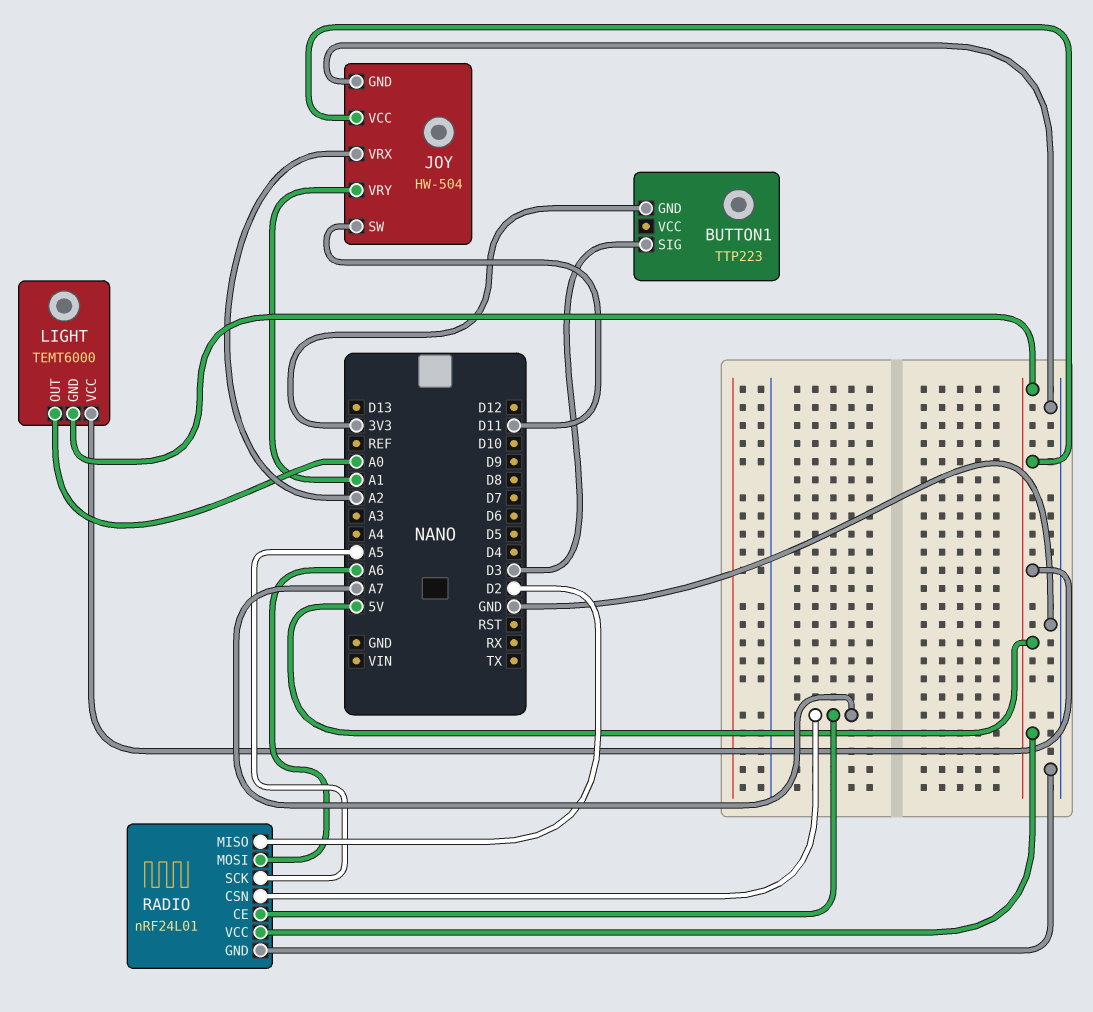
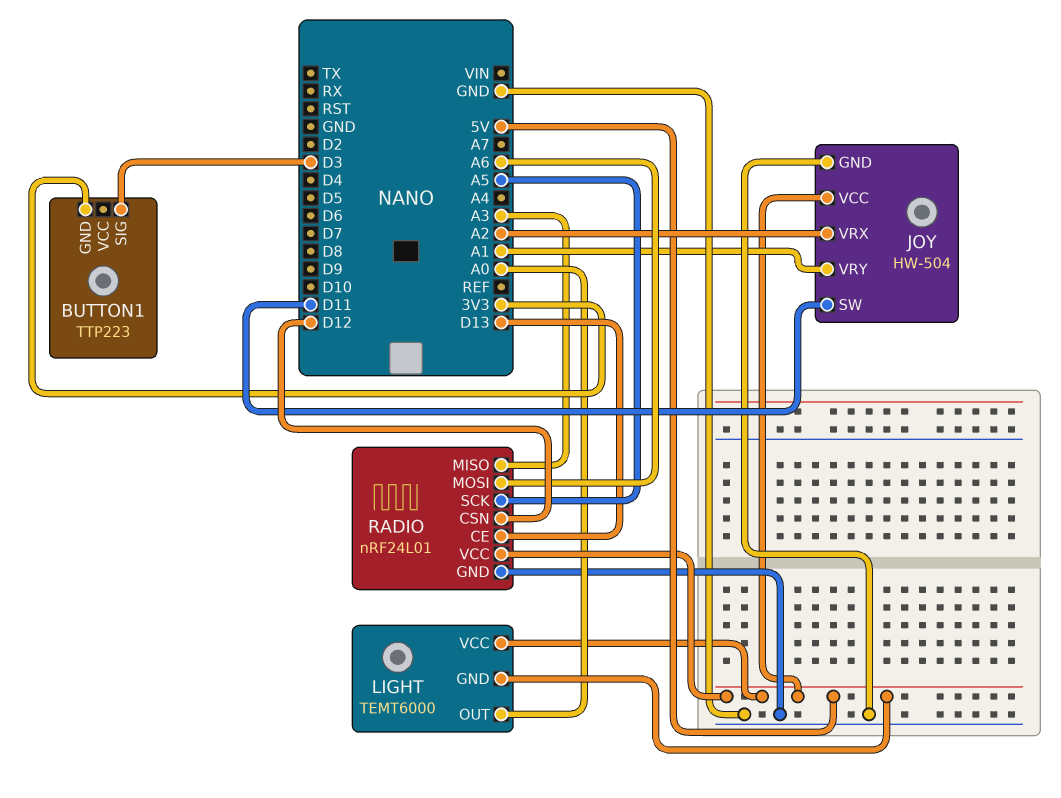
RADIO pin CE: A7 -> D13
RADIO pin CSN: A7 -> D12
RADIO pin MISO: D2 -> A3

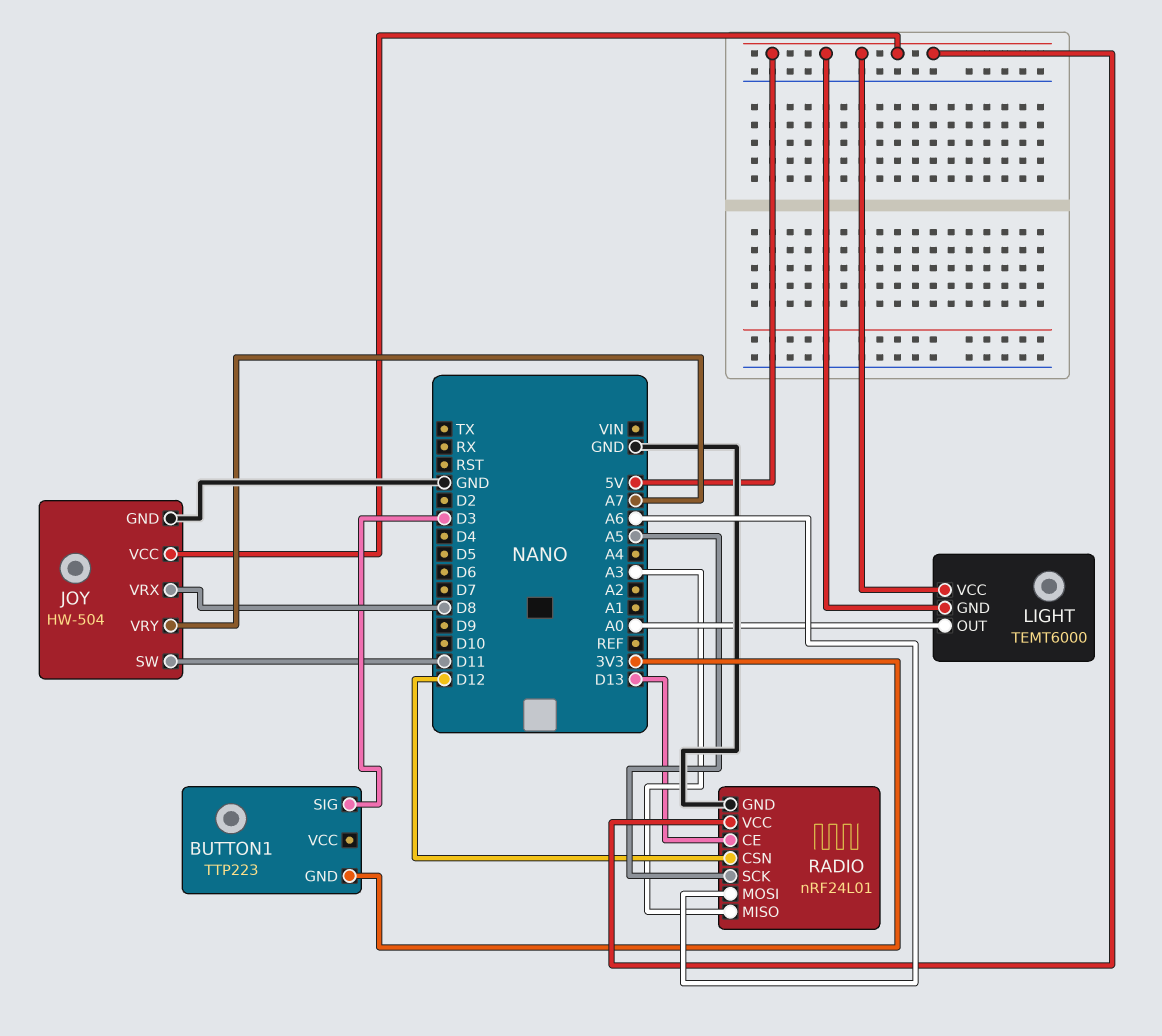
JOY pin VRX: A2 -> D8
JOY pin VRY: A1 -> A7

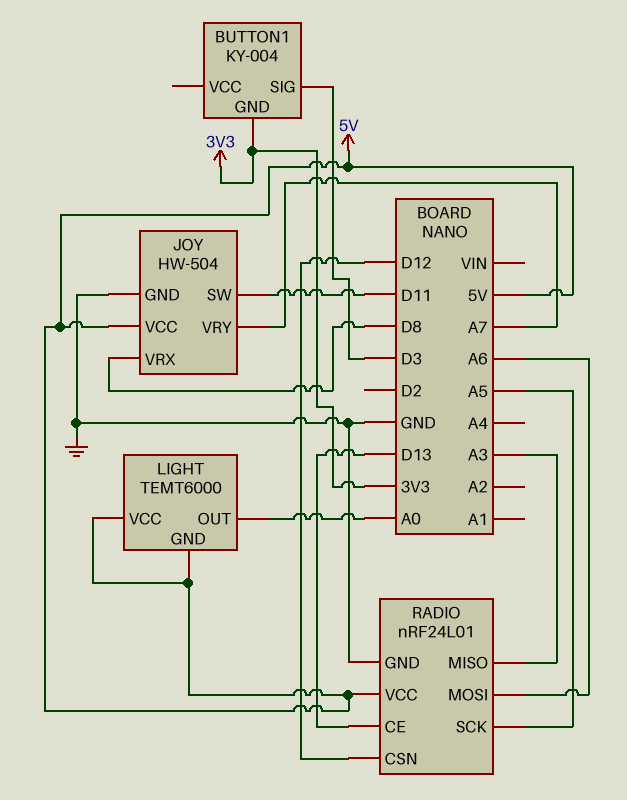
BUTTON1: TTP223 -> KY-004

